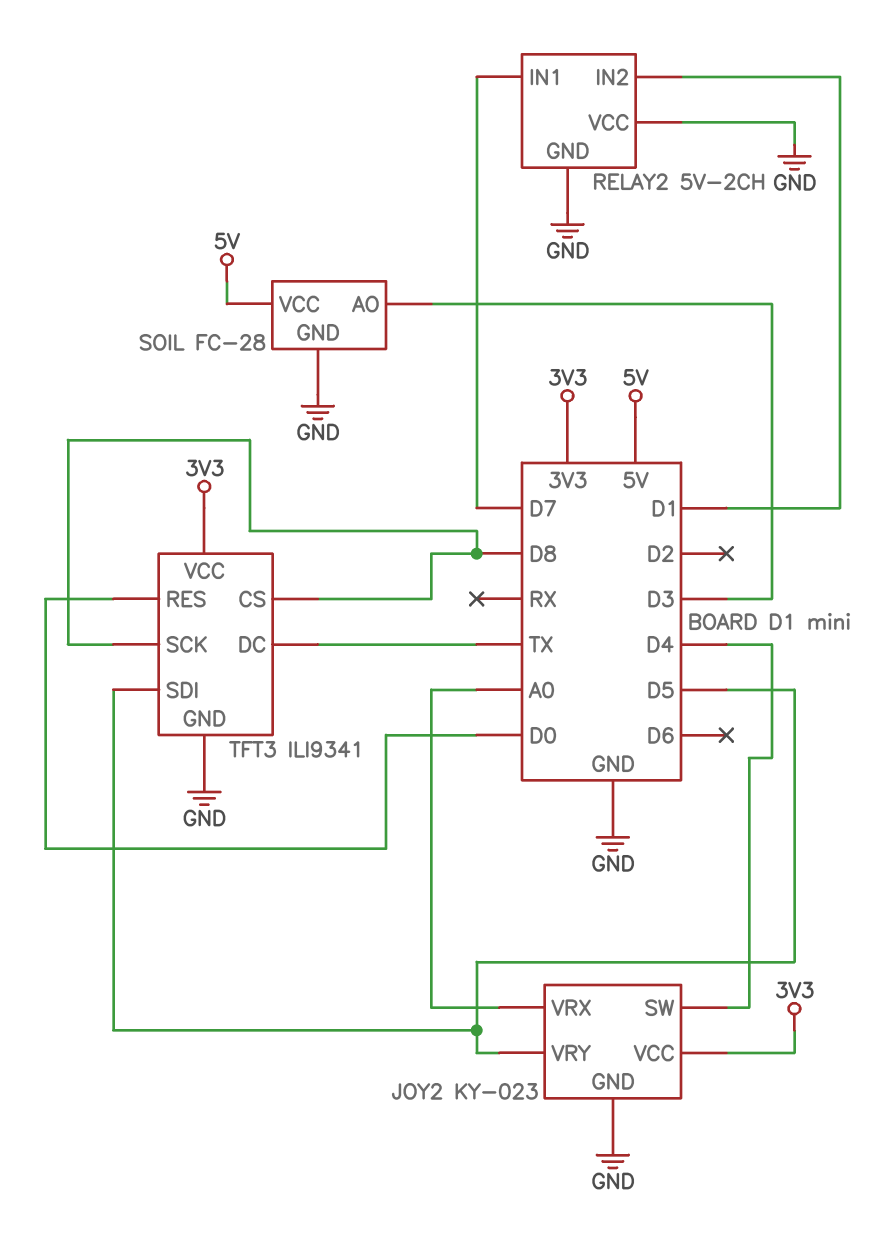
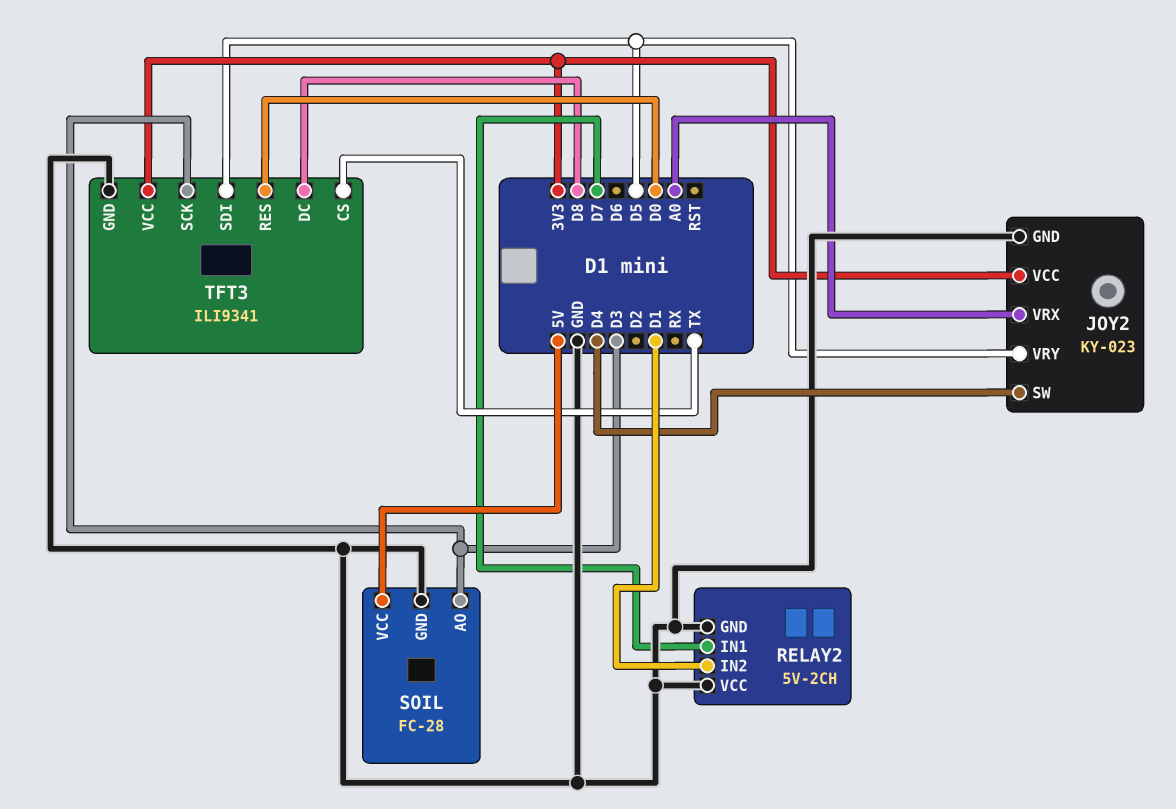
TFT3 pin CS: D8 -> TX
TFT3 pin DC: TX -> D8
TFT3 pin SCK: D8 -> D3

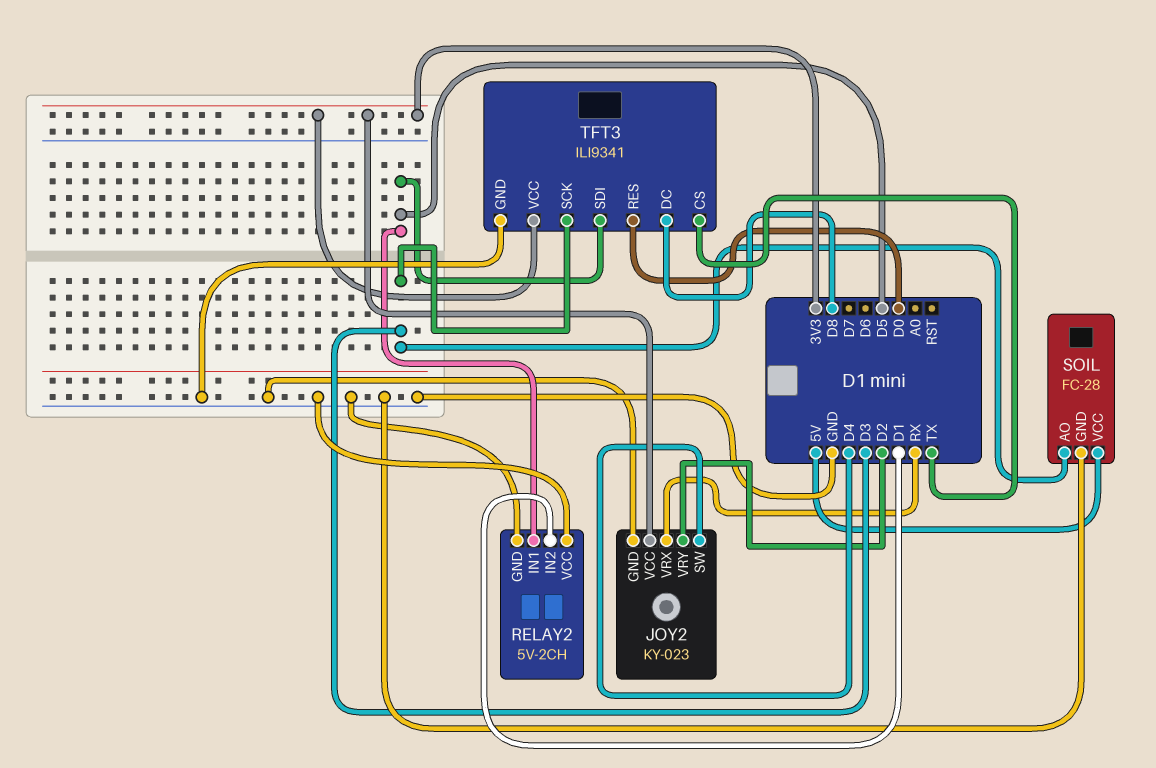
JOY2 pin VRX: A0 -> RX
JOY2 pin VRY: D5 -> D2
RELAY2 pin IN1: D7 -> D5

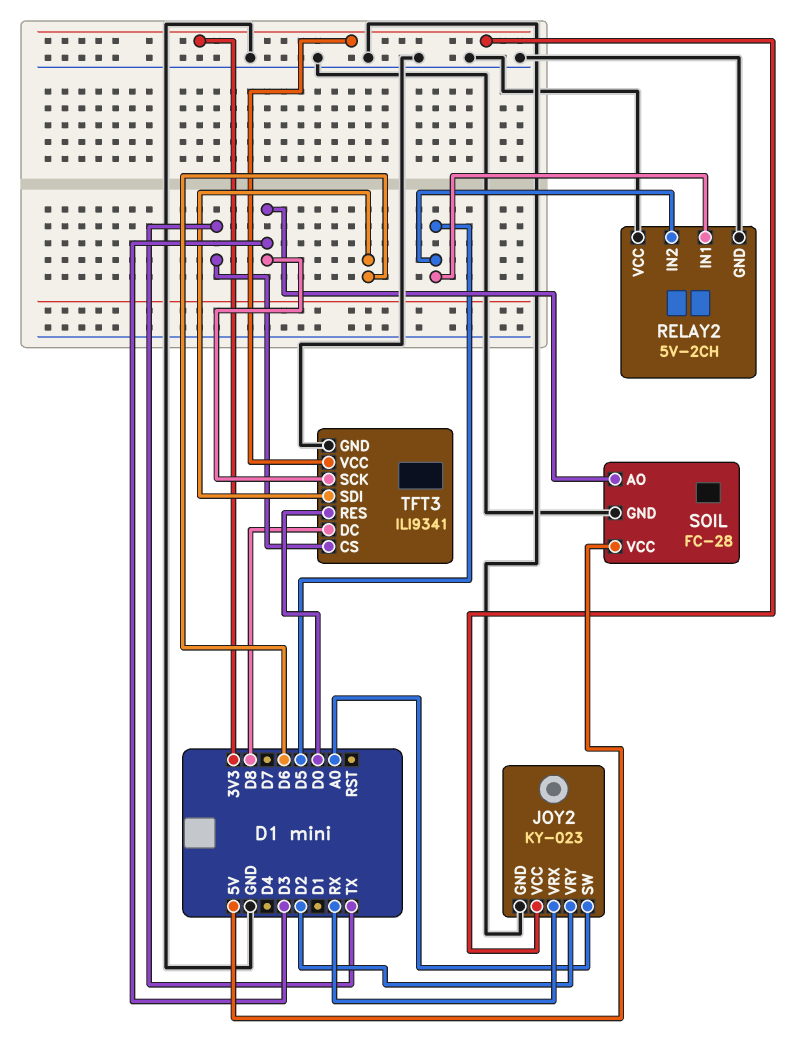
JOY2 pin SW: D4 -> A0
RELAY2 pin IN2: D1 -> D5
TFT3 pin SDI: D5 -> D6

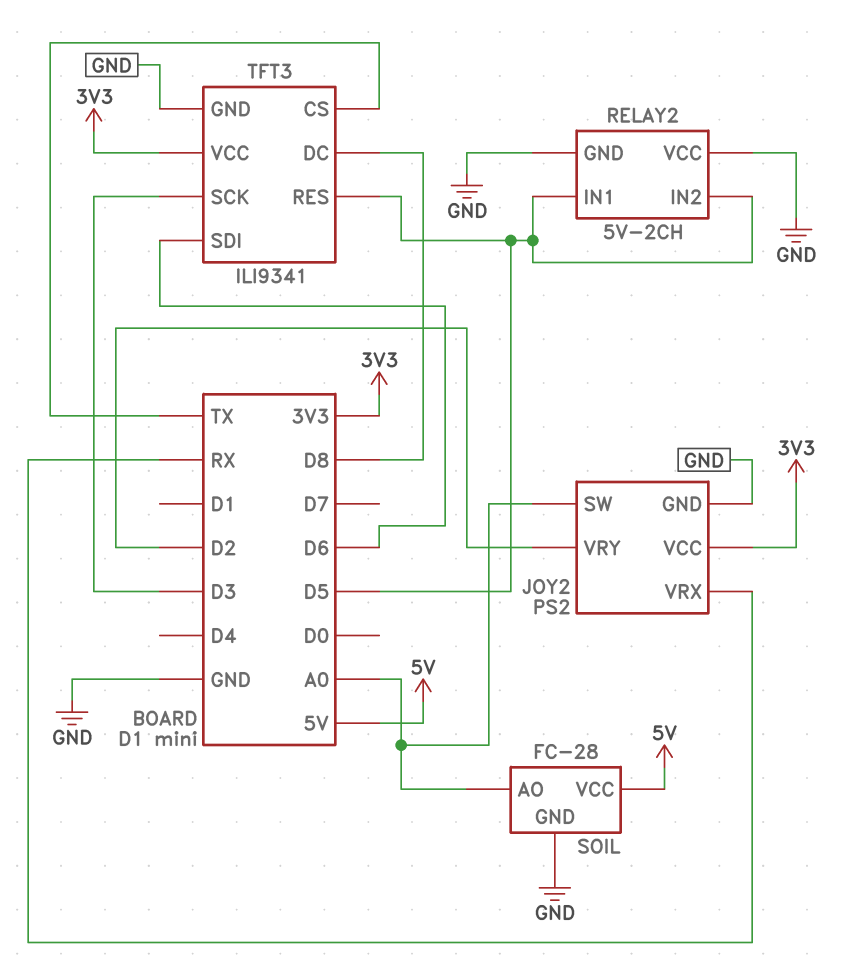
JOY2: KY-023 -> PS2
SOIL pin AO: D3 -> A0
TFT3 pin RES: D0 -> D5

